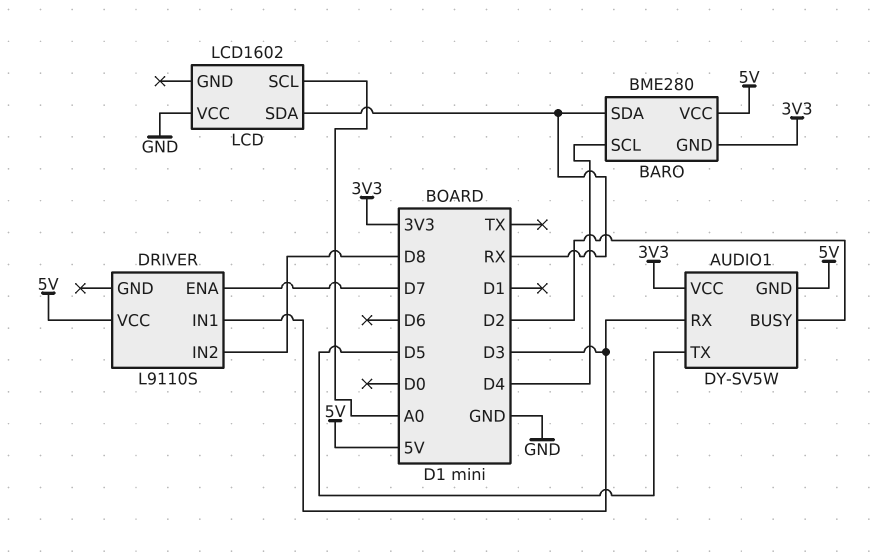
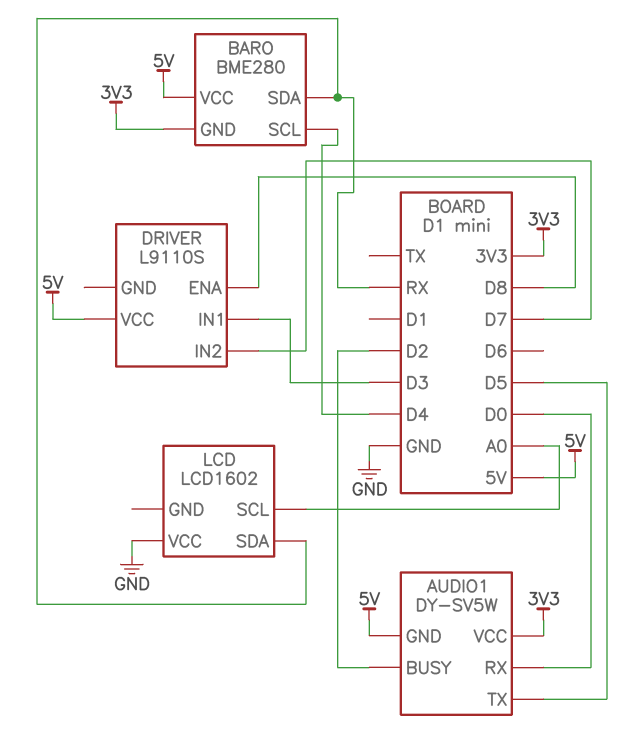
AUDIO1 pin RX: D3 -> D0
DRIVER pin ENA: D7 -> D8
DRIVER pin IN2: D8 -> D7

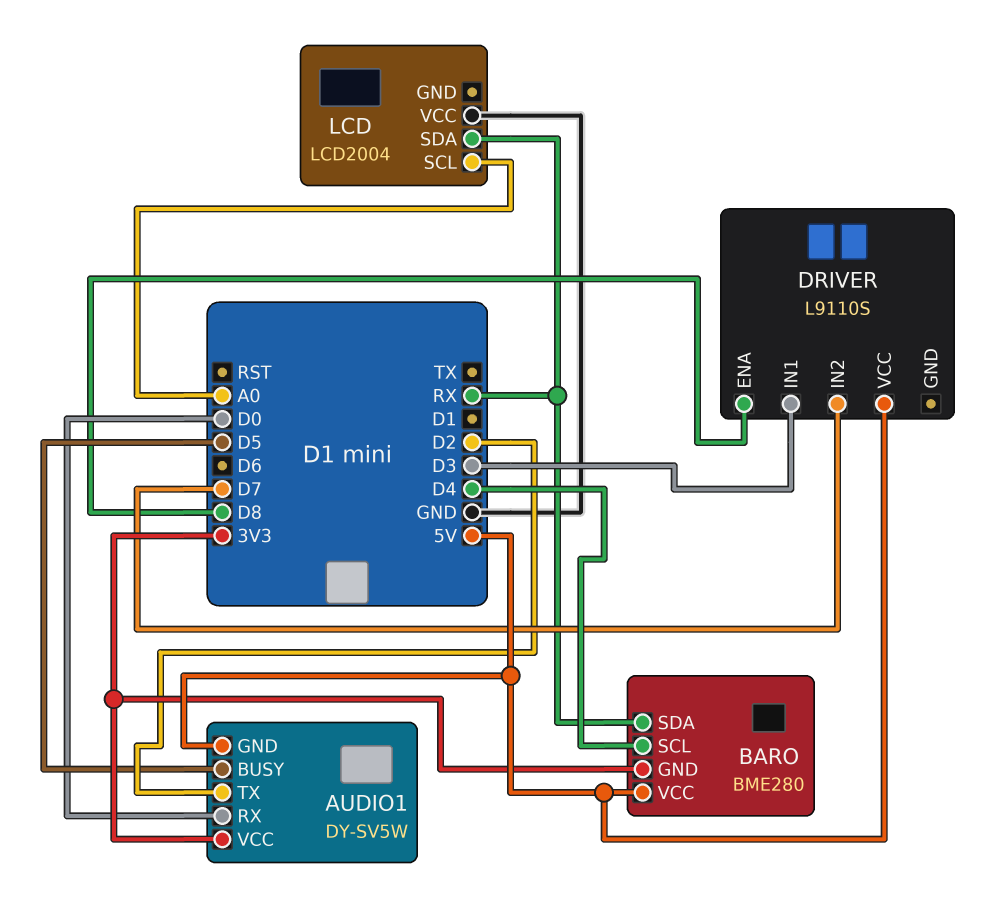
AUDIO1 pin BUSY: D2 -> D5
AUDIO1 pin TX: D5 -> D2
LCD: LCD1602 -> LCD2004

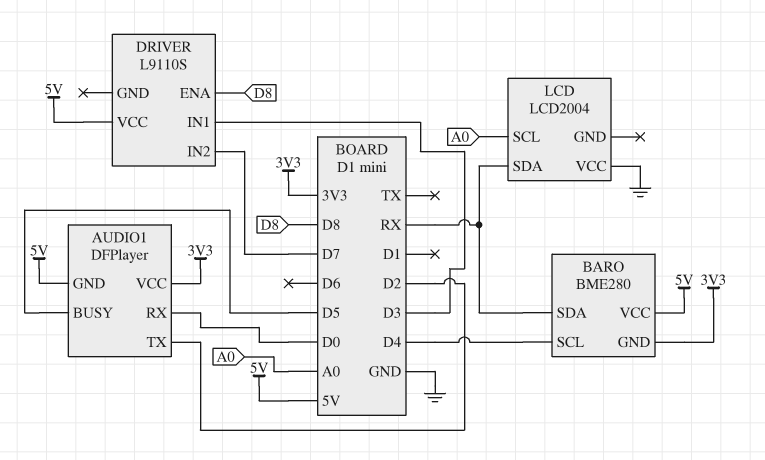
AUDIO1: DY-SV5W -> DFPlayer

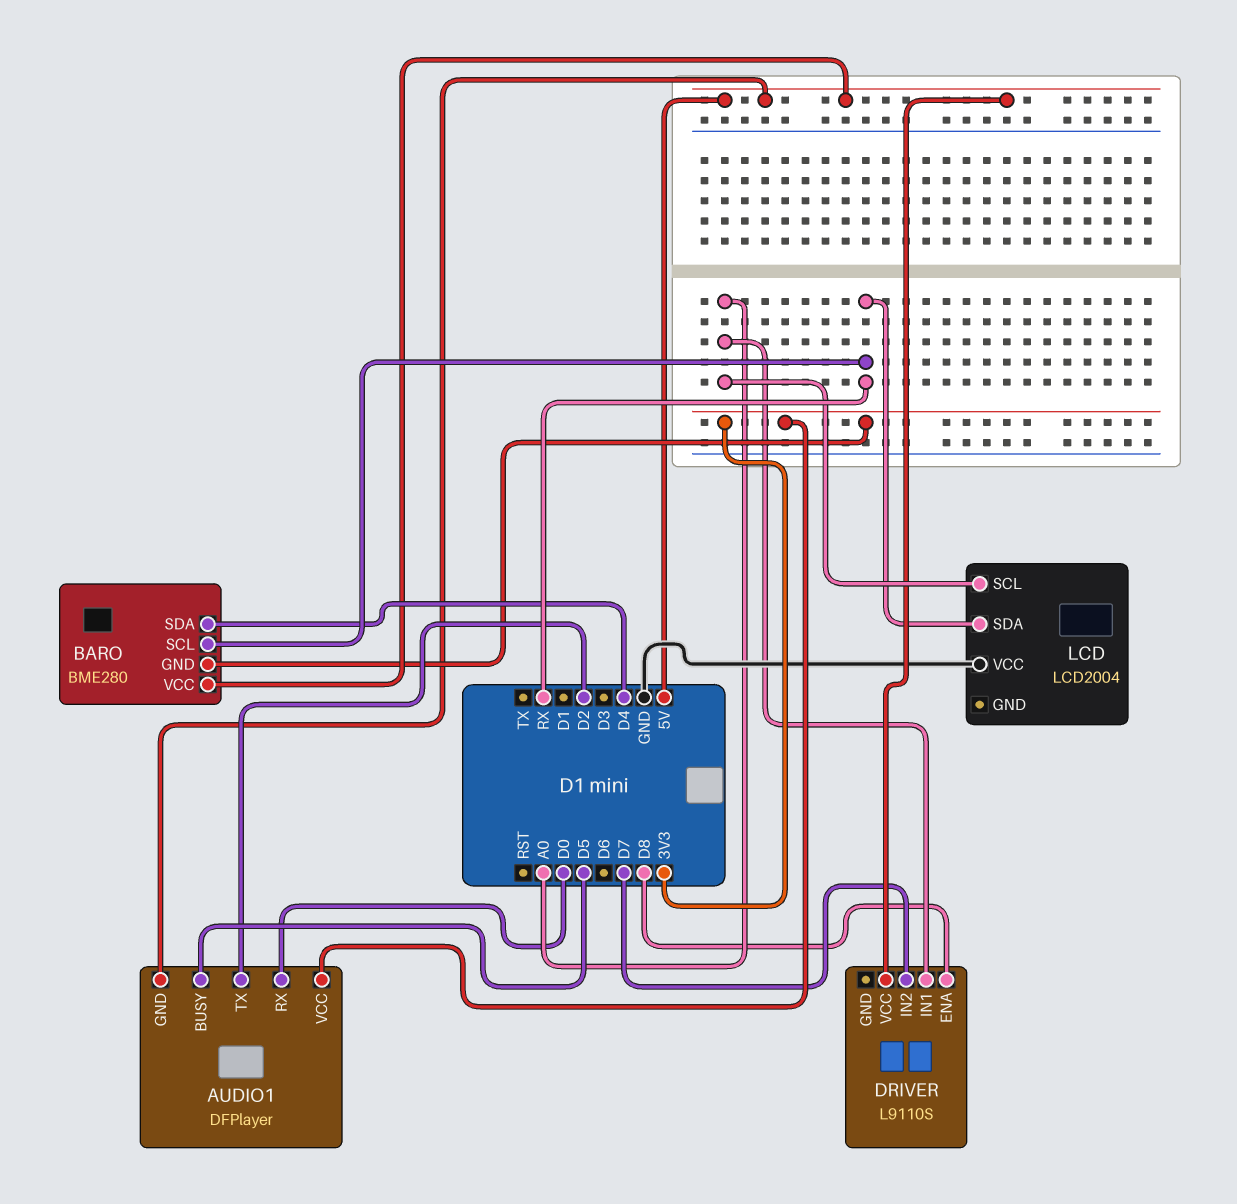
BARO pin SCL: D4 -> RX
BARO pin SDA: RX -> D4
DRIVER pin IN1: D3 -> A0

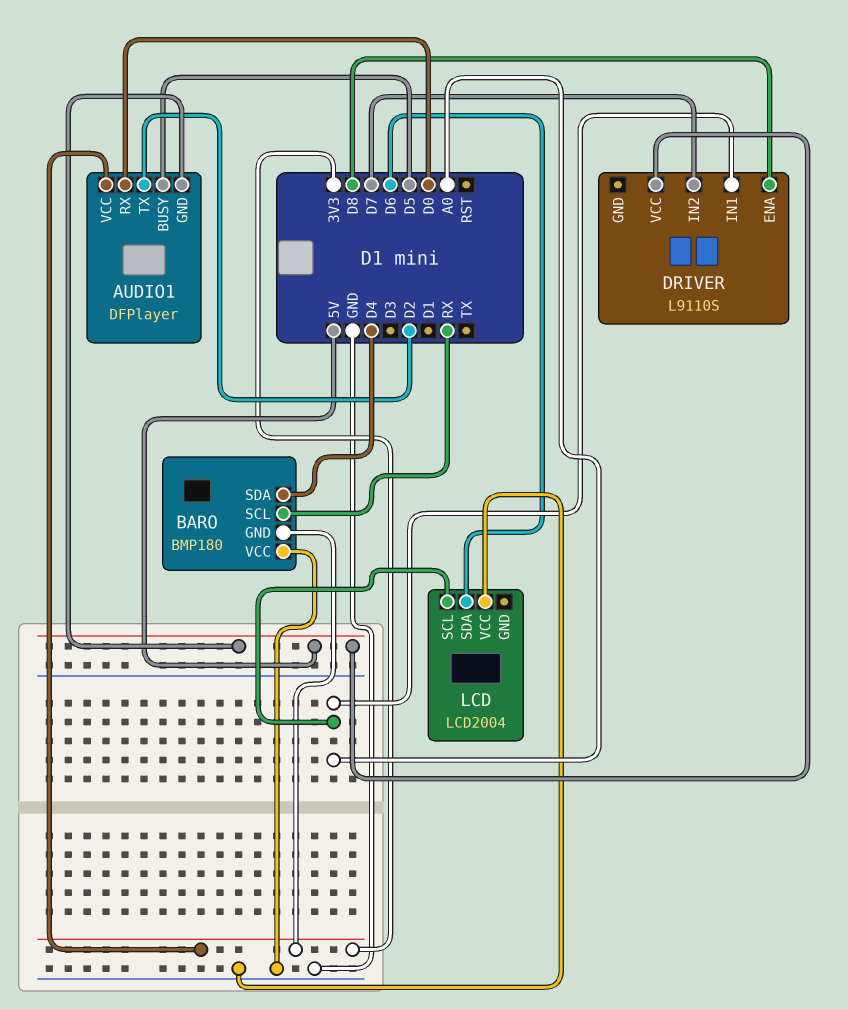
BARO: BME280 -> BMP180
BARO pin VCC: 5V -> GND
LCD pin SDA: RX -> D6

